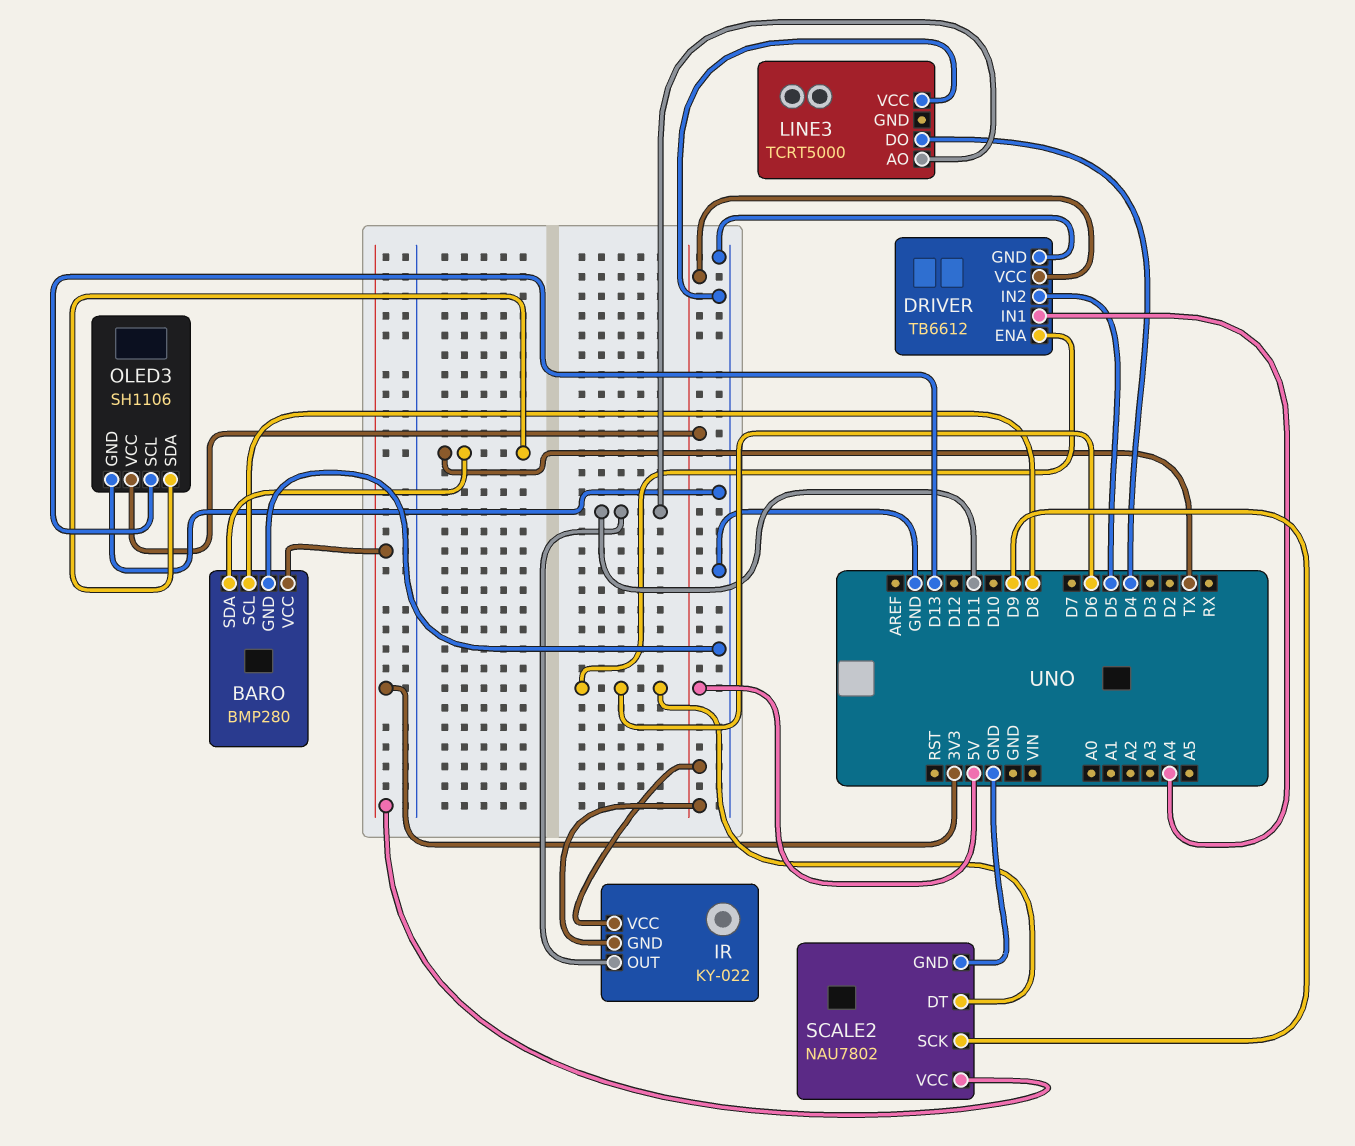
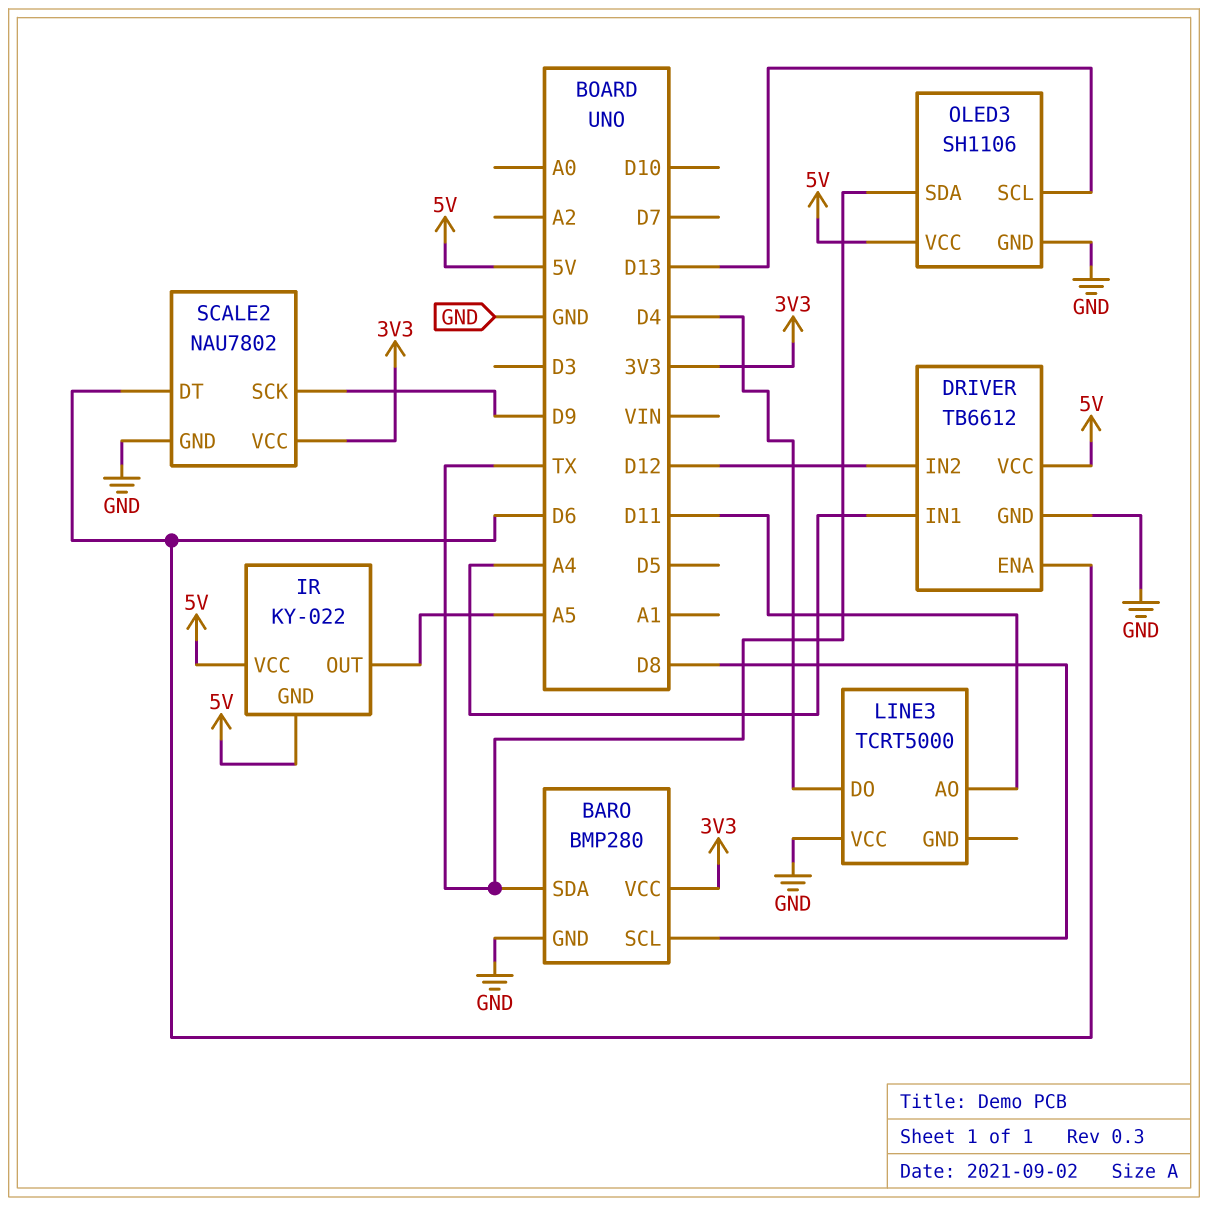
DRIVER pin IN2: D5 -> D12
IR pin OUT: D11 -> A5

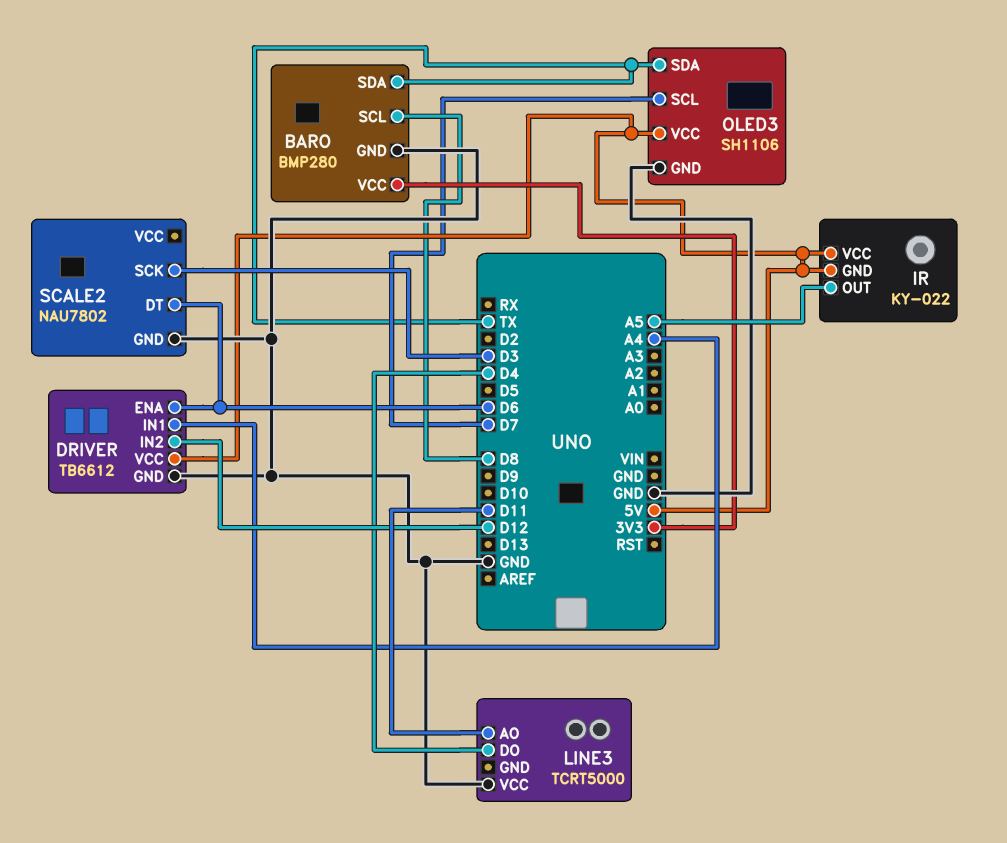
OLED3 pin SCL: D13 -> D7
SCALE2 pin SCK: D9 -> D3
SCALE2 pin VCC: 3V3 -> none

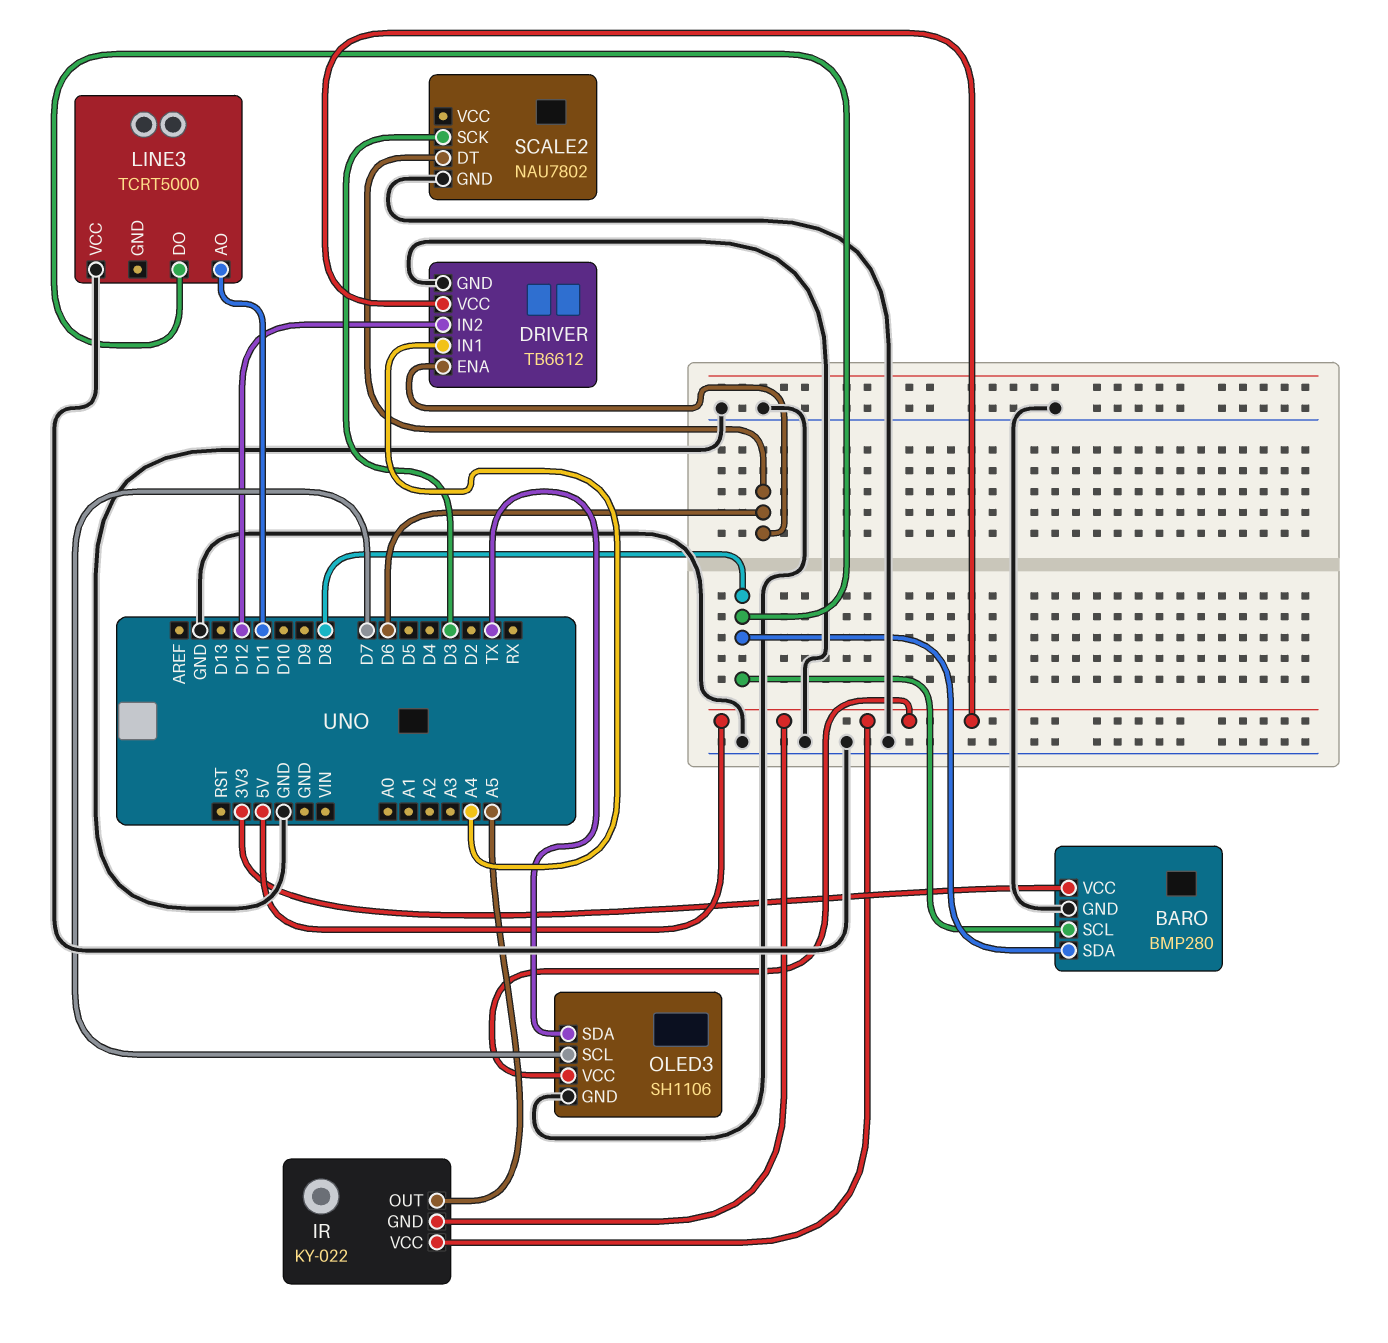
BARO pin SDA: TX -> D8
LINE3 pin DO: D4 -> D8

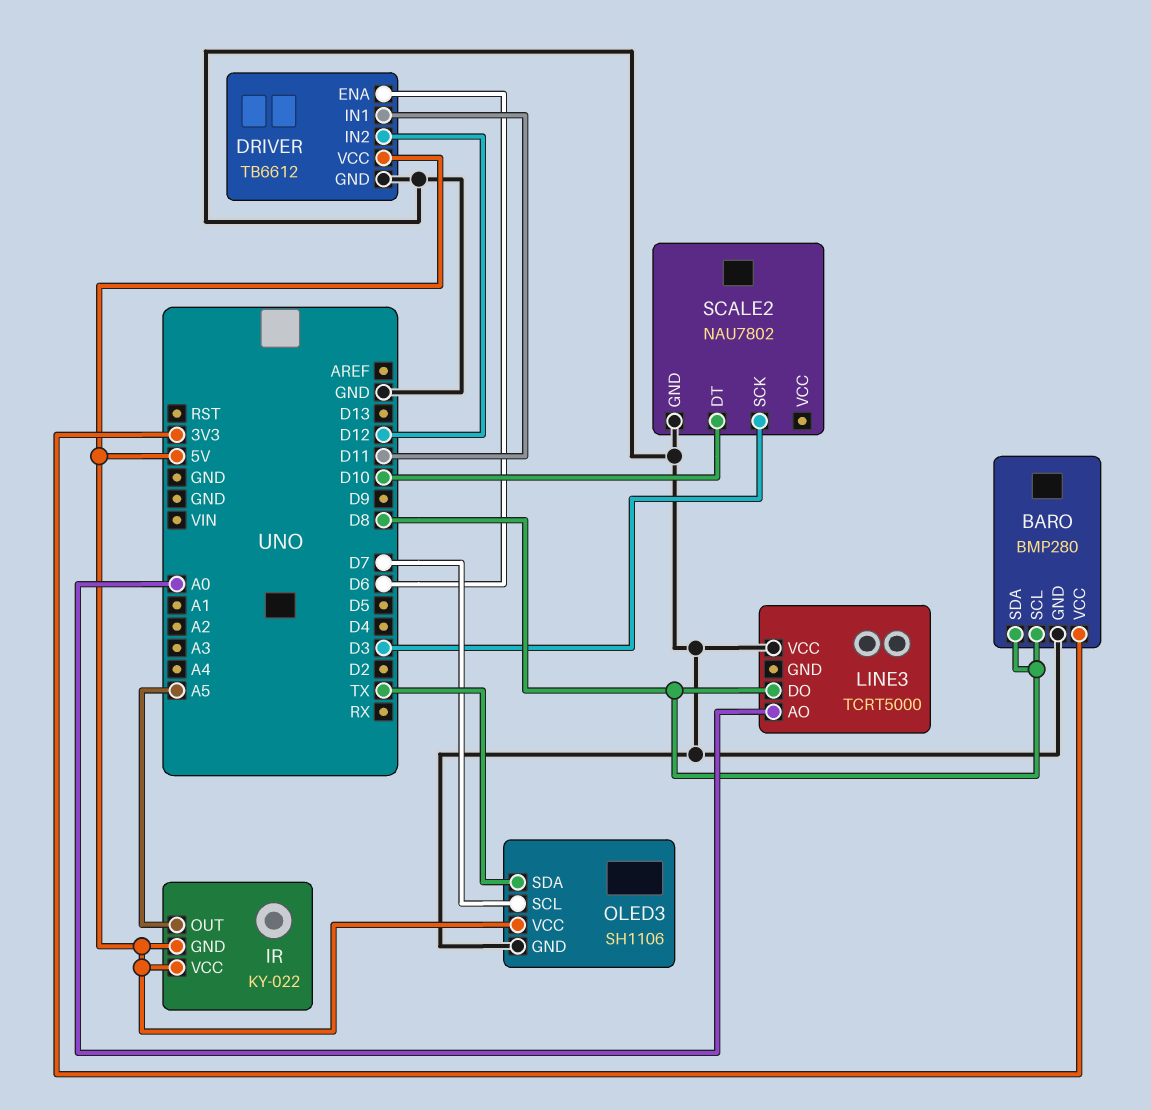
DRIVER pin IN1: A4 -> D11
LINE3 pin AO: D11 -> A0
SCALE2 pin DT: D6 -> D10

